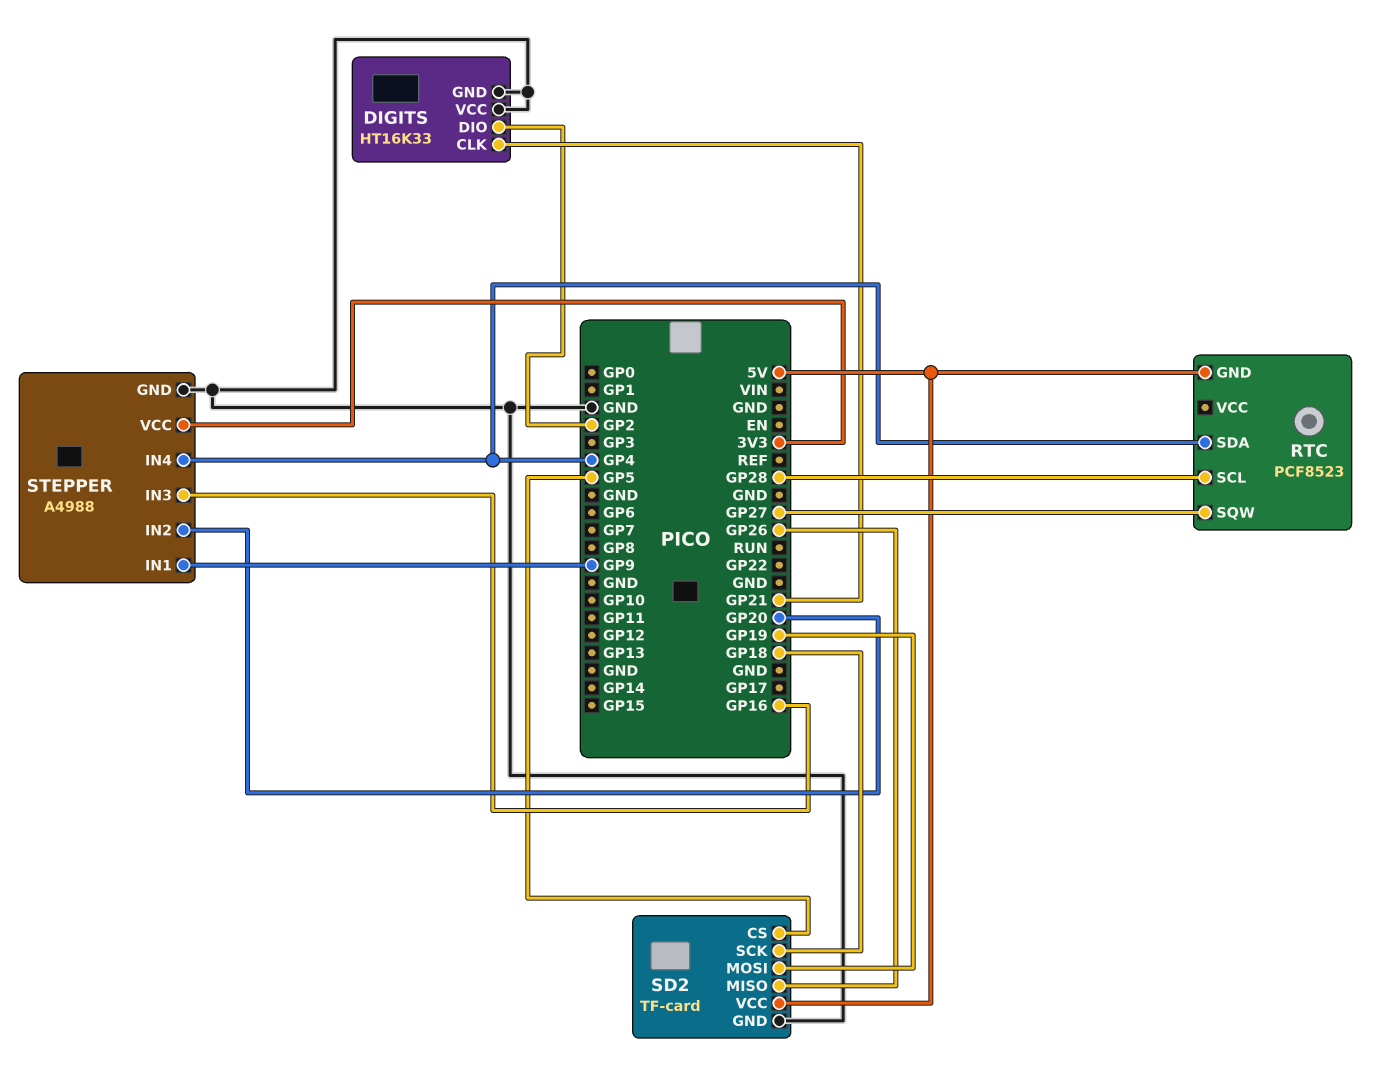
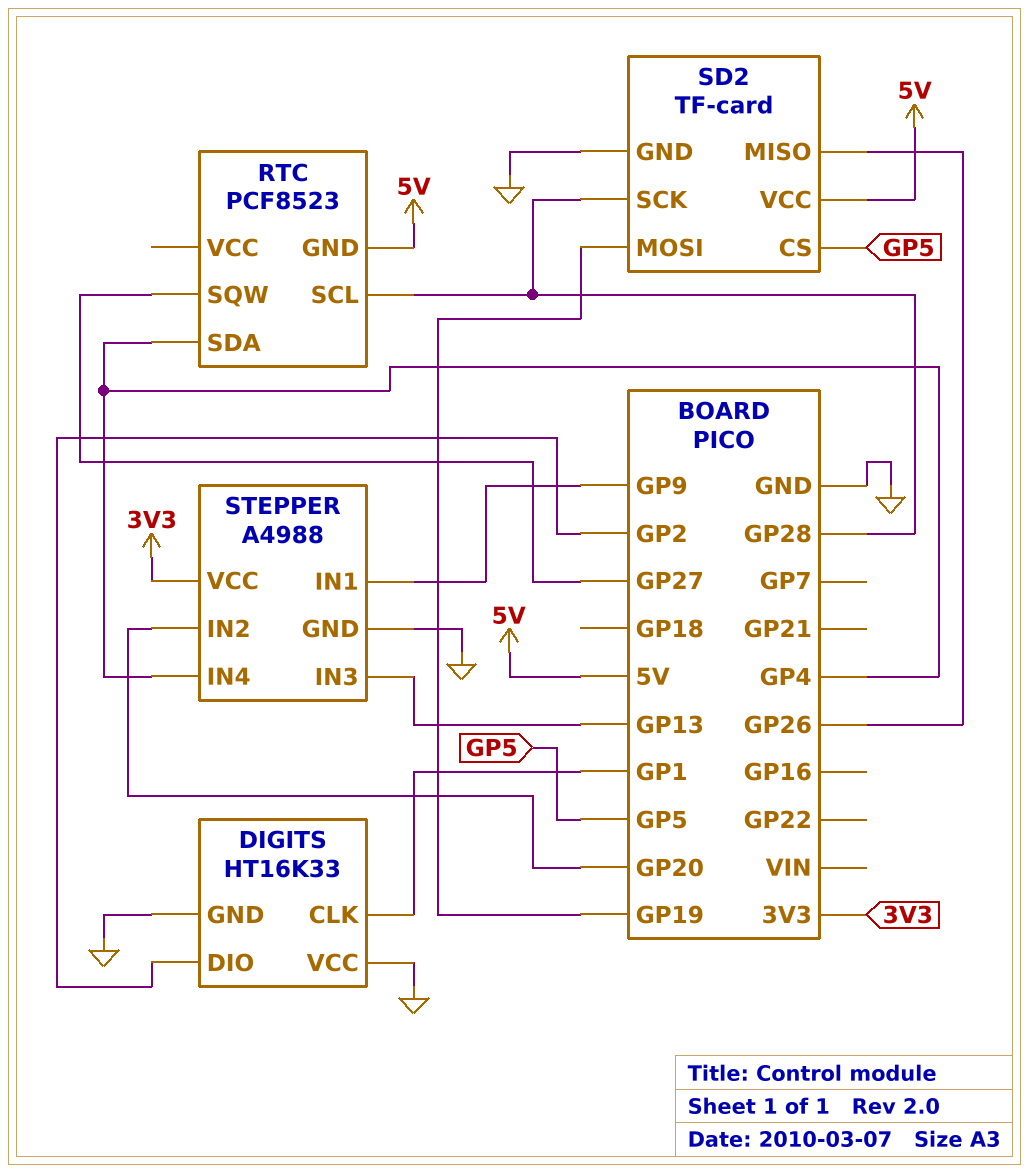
DIGITS pin CLK: GP21 -> GP1
SD2 pin SCK: GP18 -> GP28
STEPPER pin IN3: GP16 -> GP13

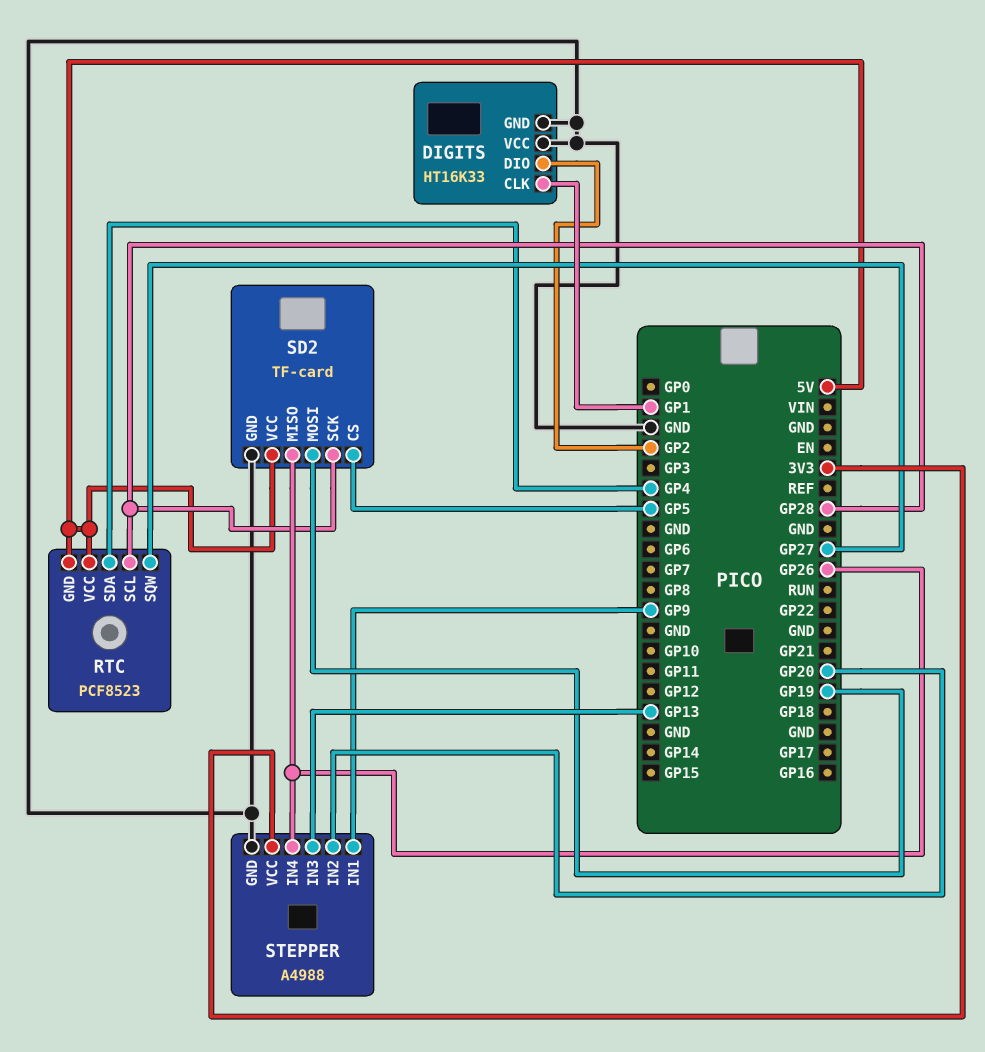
RTC pin VCC: none -> 5V
STEPPER pin IN4: GP4 -> GP26

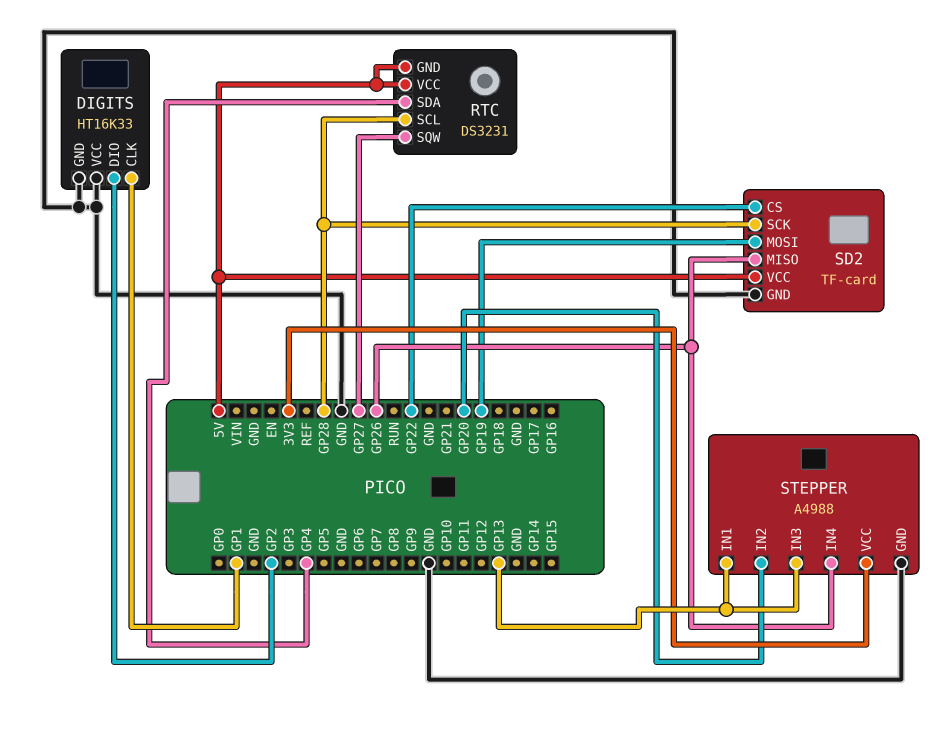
RTC: PCF8523 -> DS3231
SD2 pin CS: GP5 -> GP22
STEPPER pin IN1: GP9 -> GP13

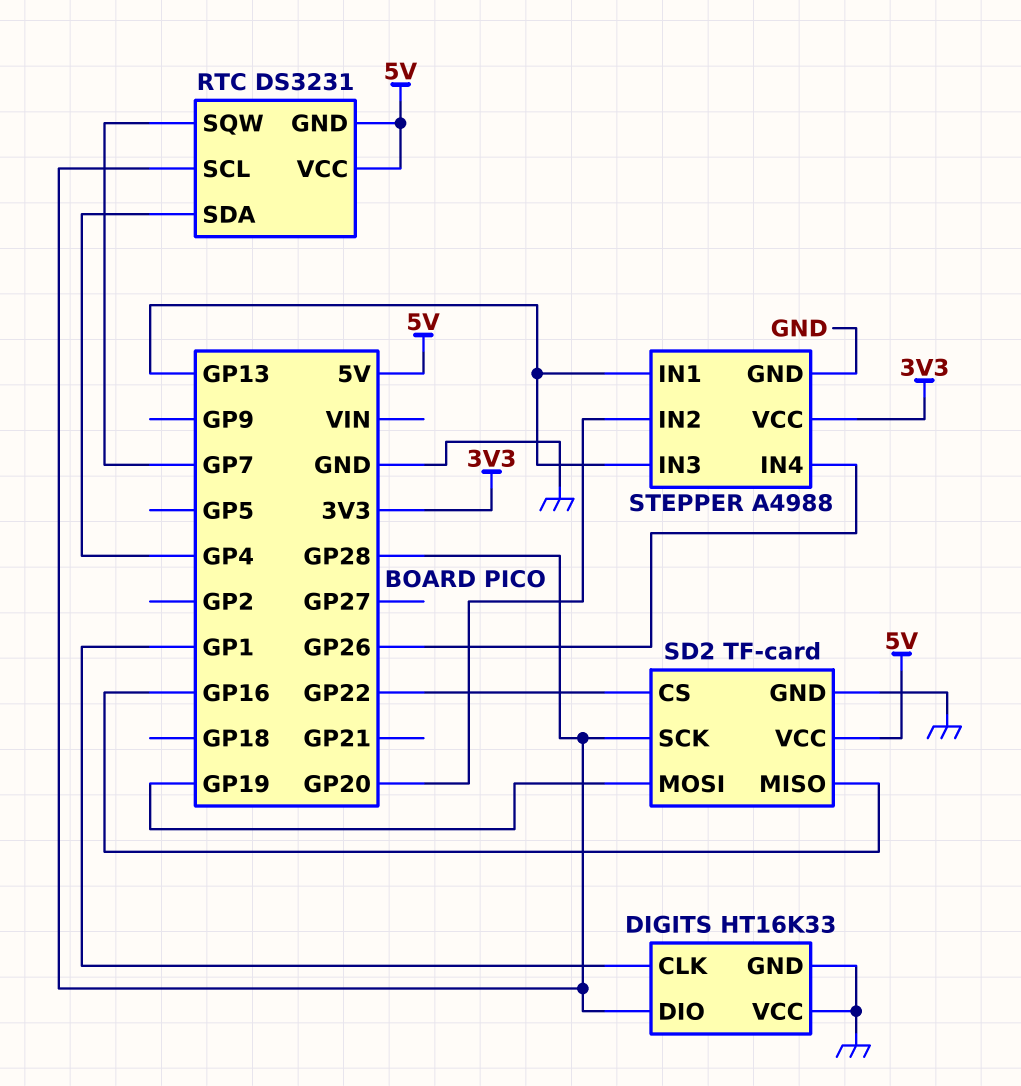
DIGITS pin DIO: GP2 -> GP28
RTC pin SQW: GP27 -> GP7
SD2 pin MISO: GP26 -> GP16

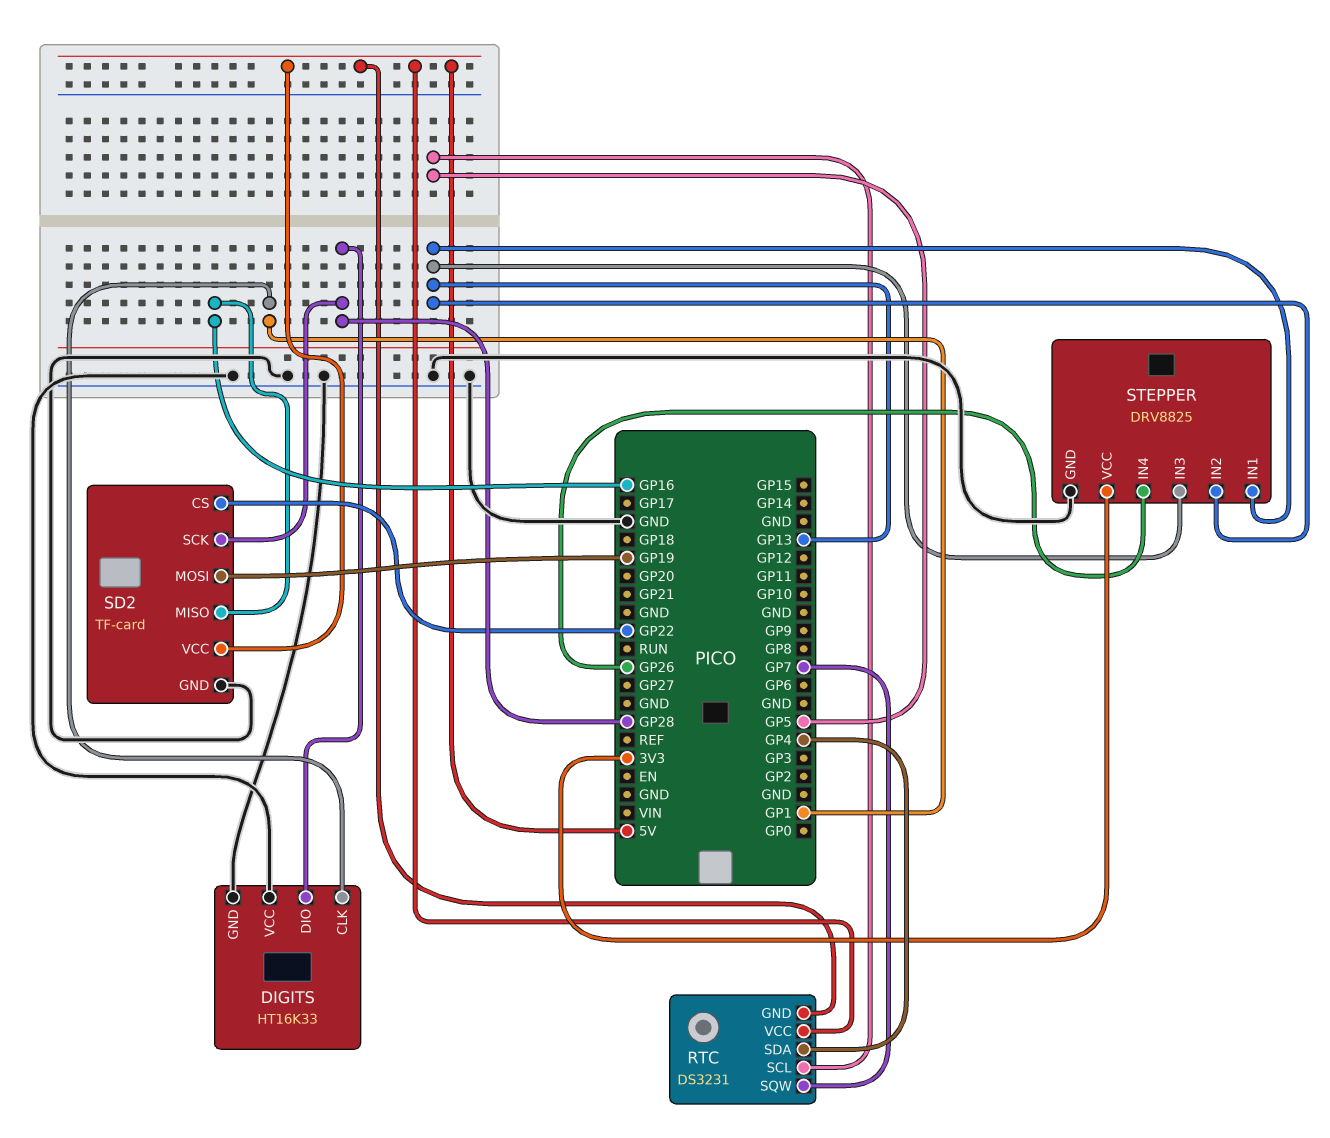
RTC pin SCL: GP28 -> GP5
STEPPER: A4988 -> DRV8825
STEPPER pin IN2: GP20 -> GP13

